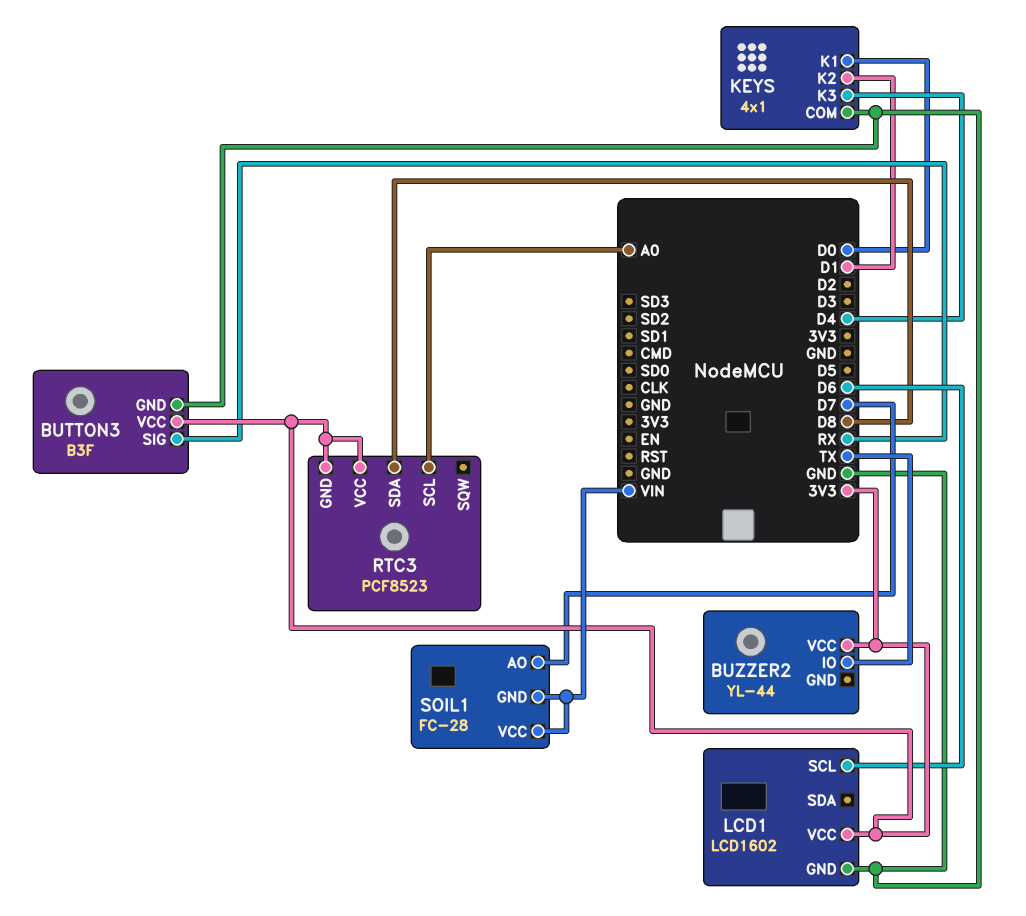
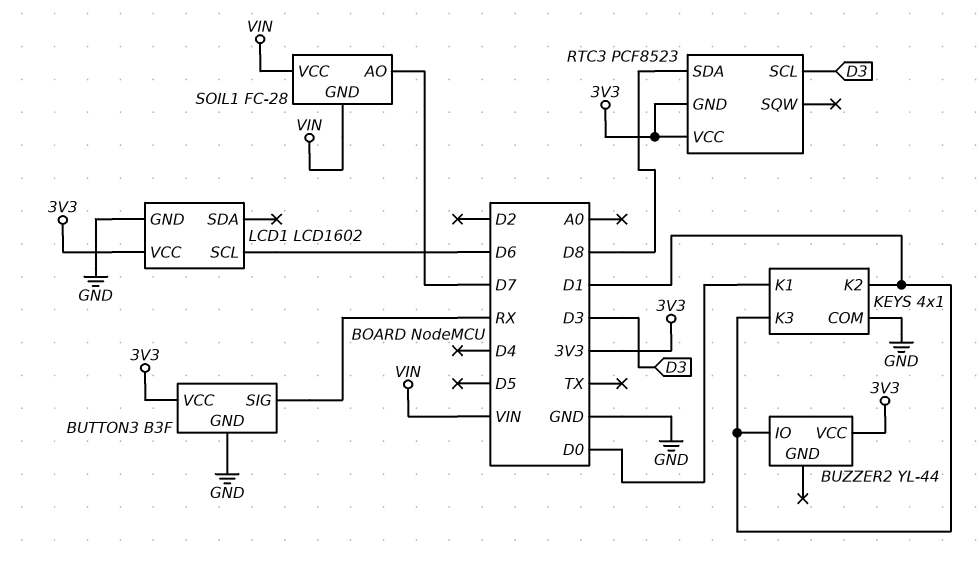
BUZZER2 pin IO: TX -> D1
KEYS pin K3: D4 -> D1
RTC3 pin SCL: A0 -> D3

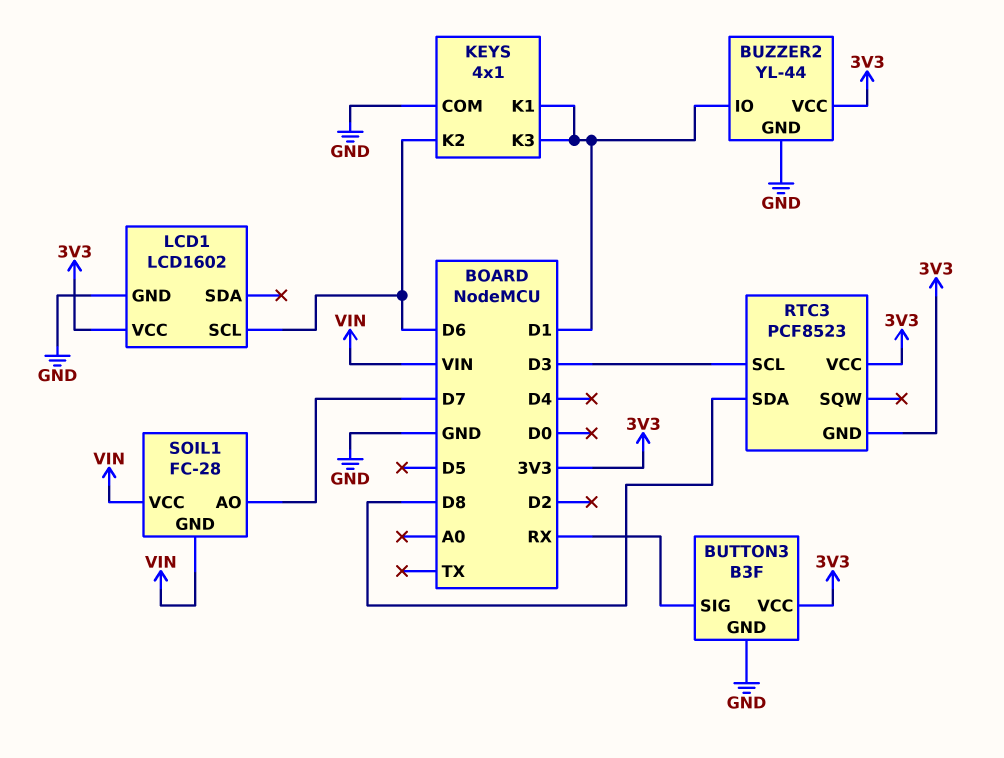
BUZZER2 pin GND: none -> GND
KEYS pin K1: D0 -> D1
KEYS pin K2: D1 -> D6

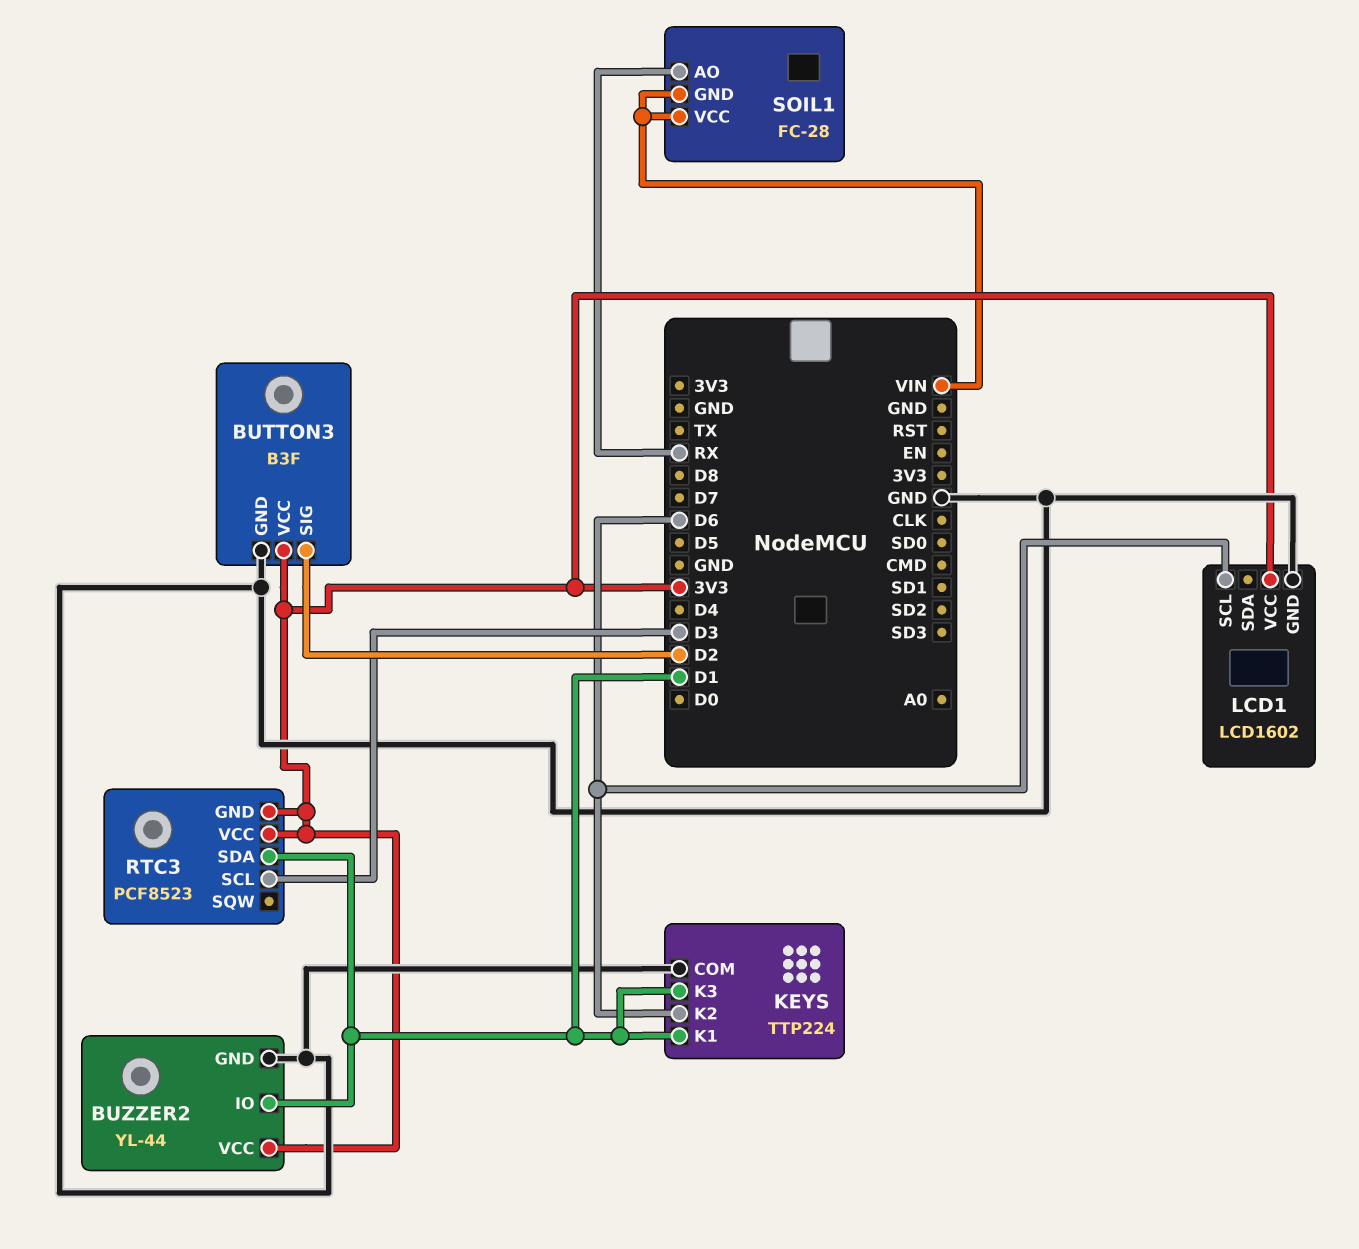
BUTTON3 pin SIG: RX -> D2
KEYS: 4x1 -> TTP224
RTC3 pin SDA: D8 -> D1
SOIL1 pin AO: D7 -> RX

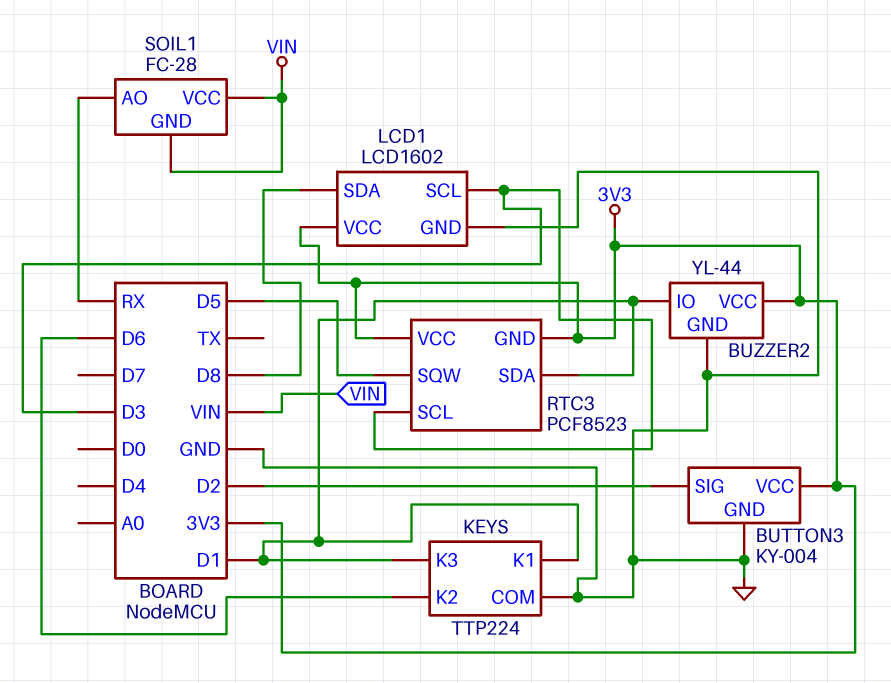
BUTTON3: B3F -> KY-004
LCD1 pin SCL: D6 -> D3
LCD1 pin SDA: none -> D8
RTC3 pin SQW: none -> D5

